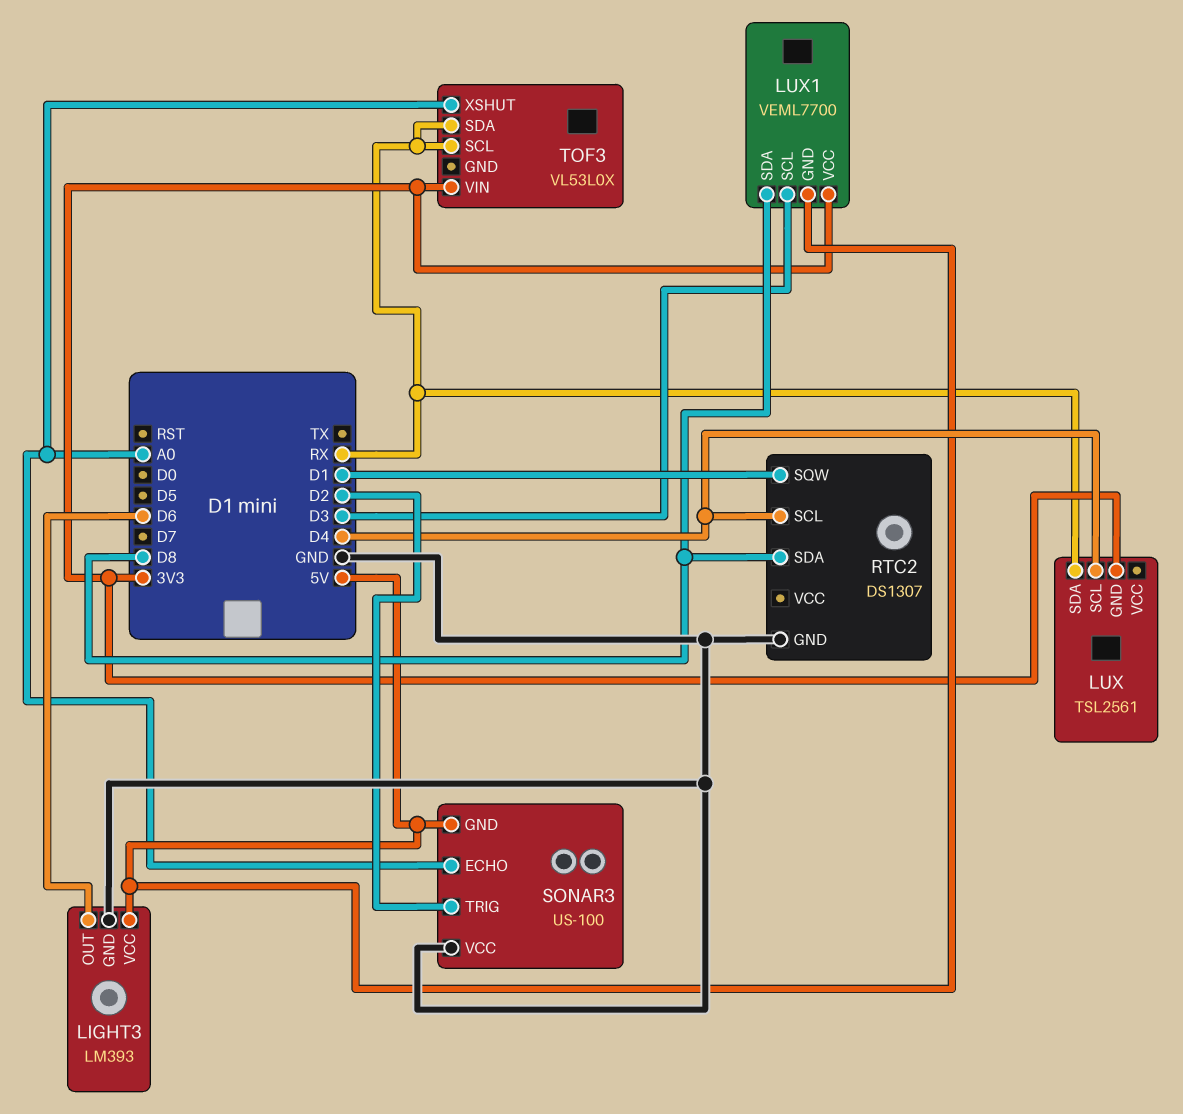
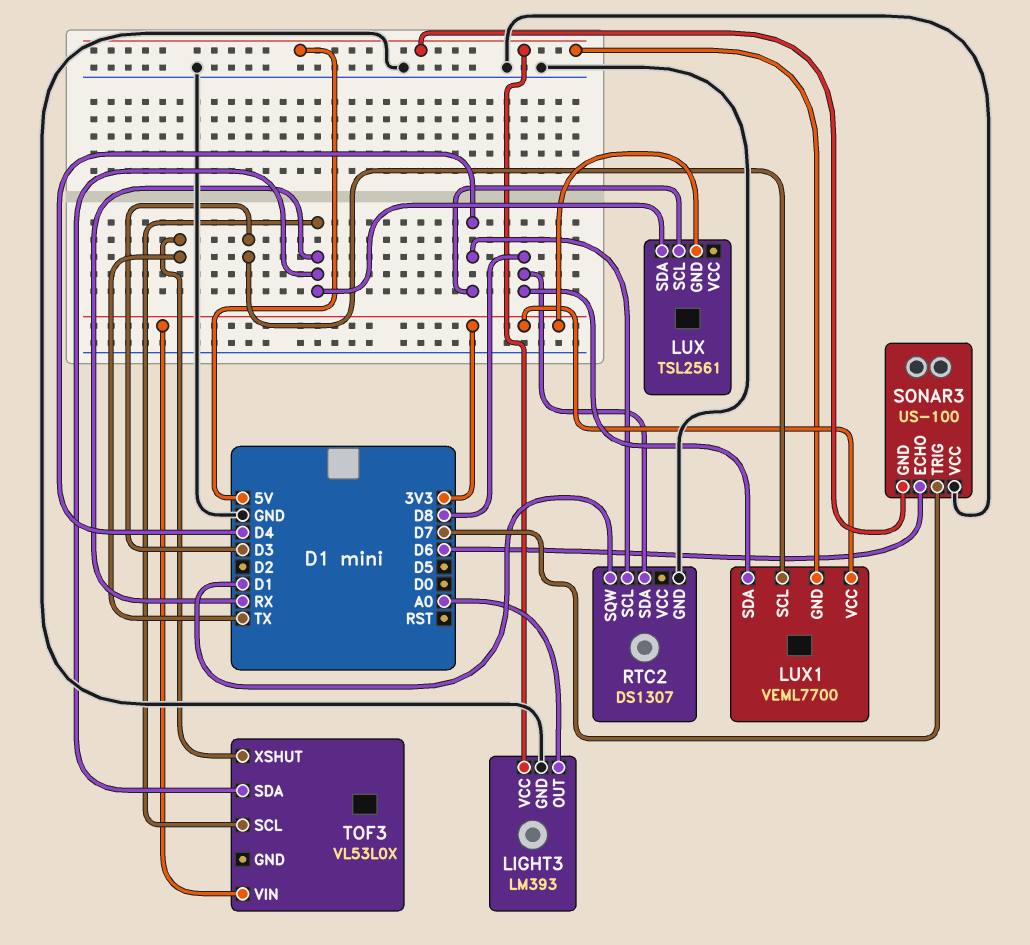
LIGHT3 pin OUT: D6 -> A0
SONAR3 pin ECHO: A0 -> D6
SONAR3 pin TRIG: D2 -> D7
TOF3 pin XSHUT: A0 -> TX

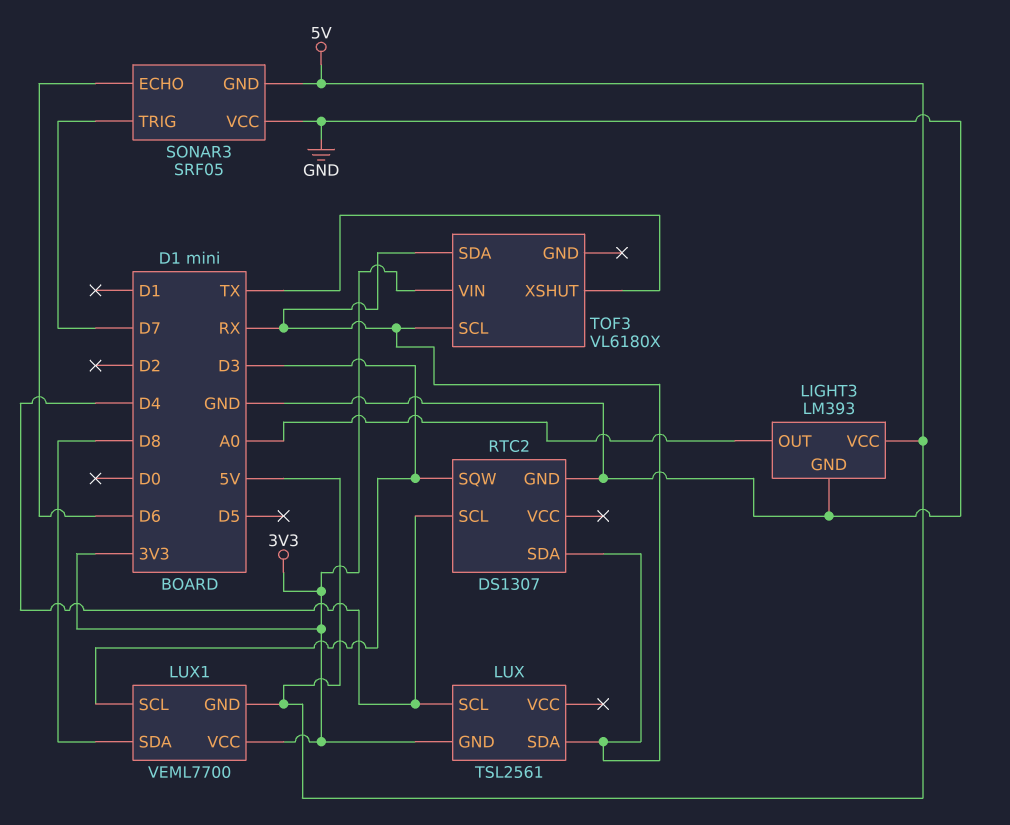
RTC2 pin SDA: D8 -> RX
RTC2 pin SQW: D1 -> D3
SONAR3: US-100 -> SRF05
TOF3: VL53L0X -> VL6180X

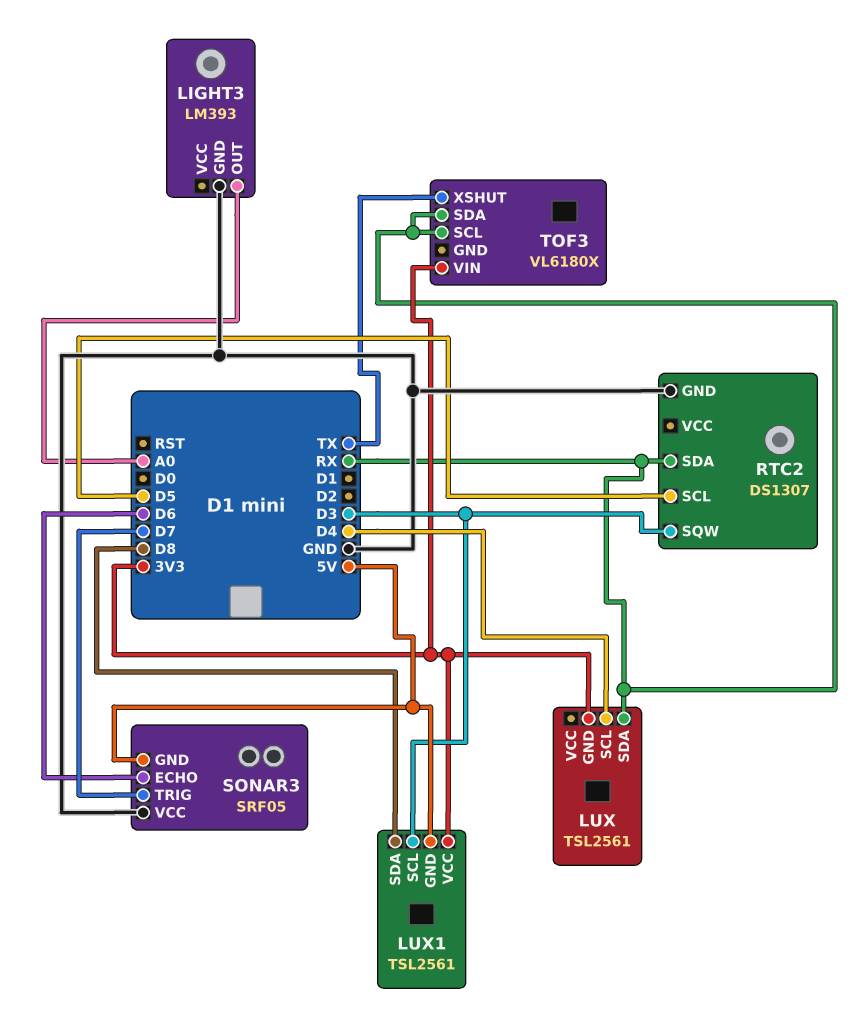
LIGHT3 pin VCC: 5V -> none
LUX1: VEML7700 -> TSL2561
RTC2 pin SCL: D4 -> D5

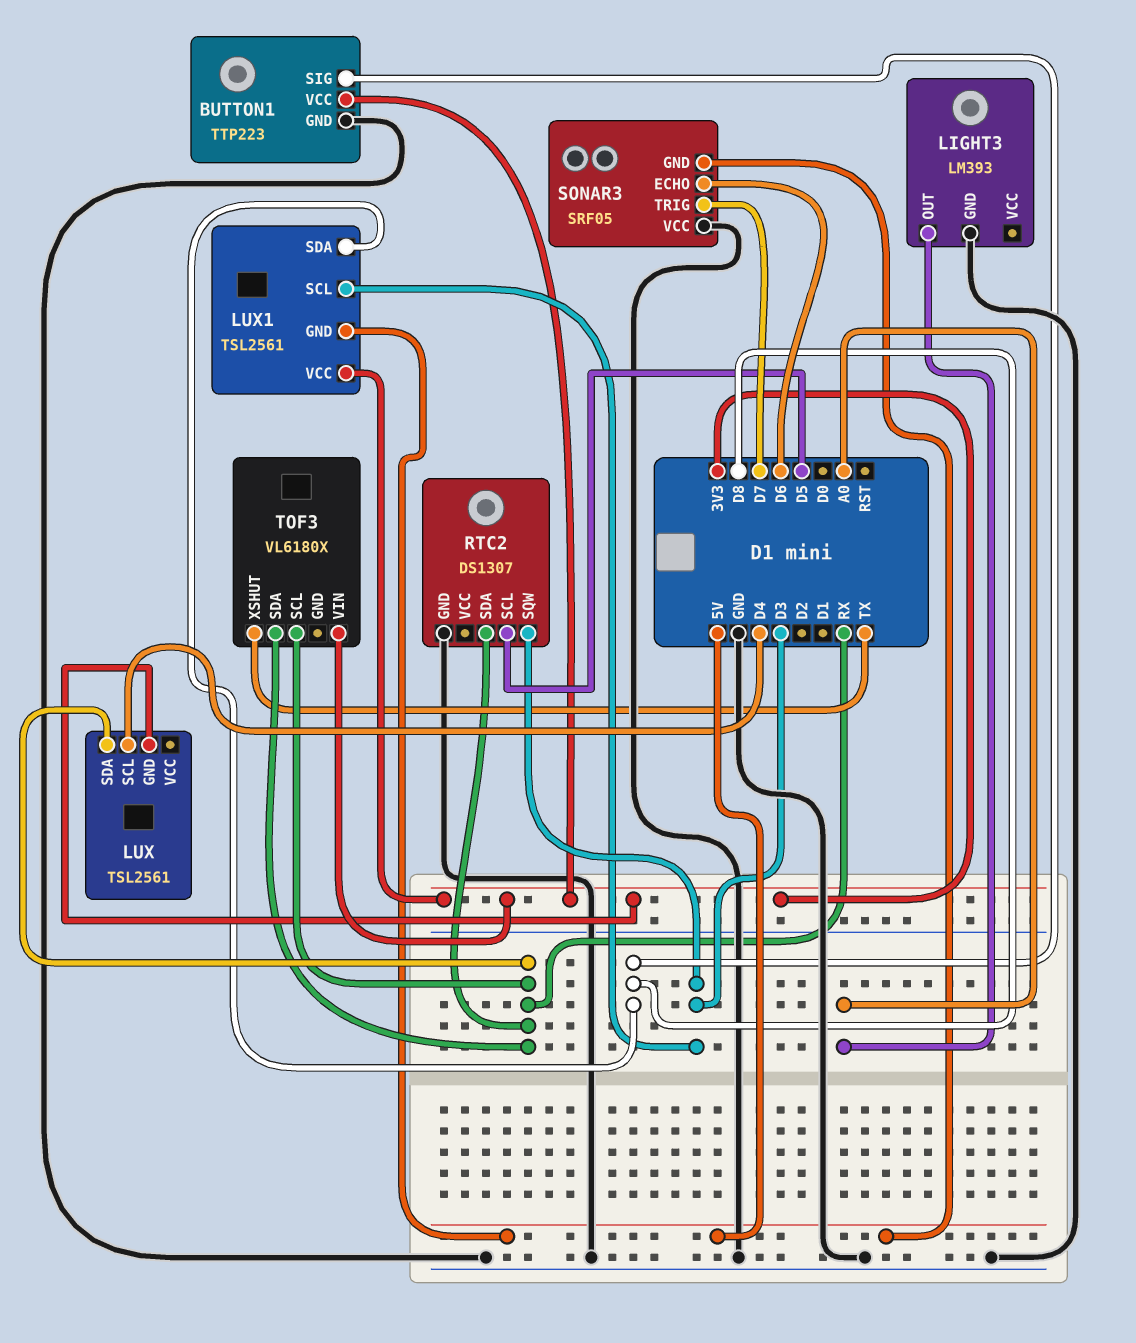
BUTTON1: none -> TTP223
BUTTON1 pin GND: none -> GND
BUTTON1 pin SIG: none -> D8
BUTTON1 pin VCC: none -> 3V3

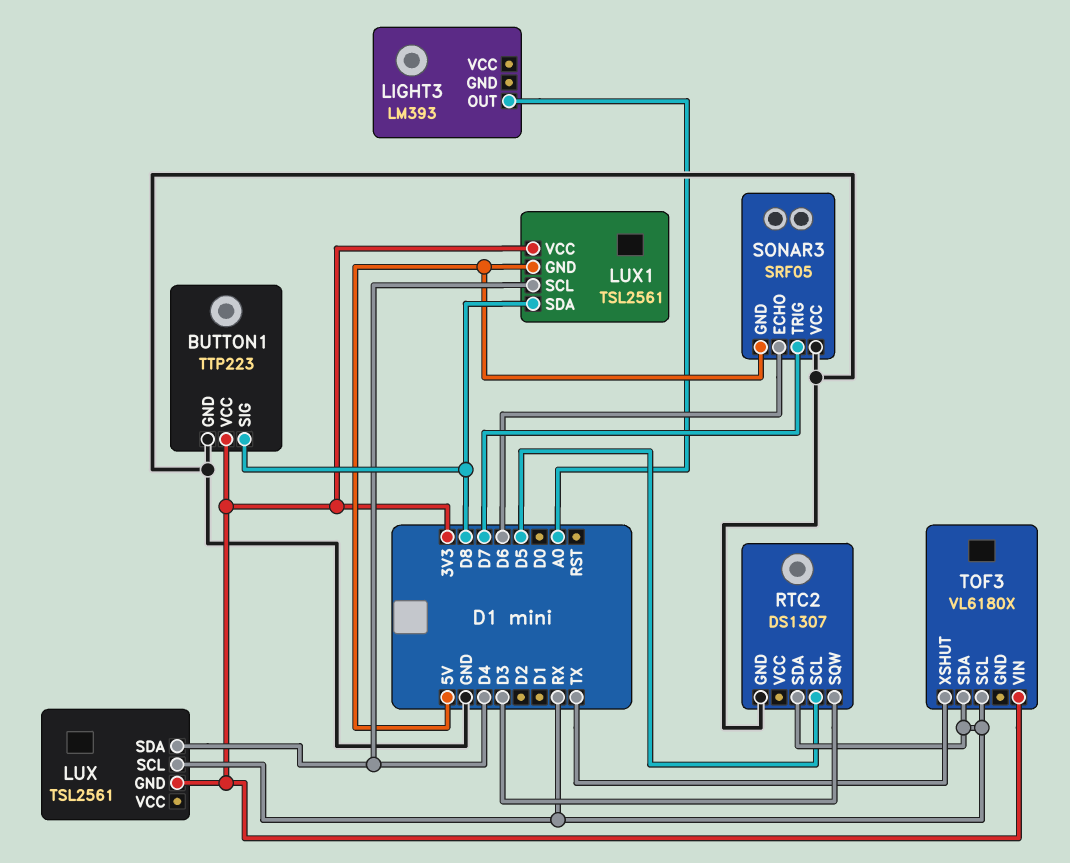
LIGHT3 pin GND: GND -> none
LUX pin SCL: D4 -> RX
LUX pin SDA: RX -> D4
LUX1 pin SCL: D3 -> D4

